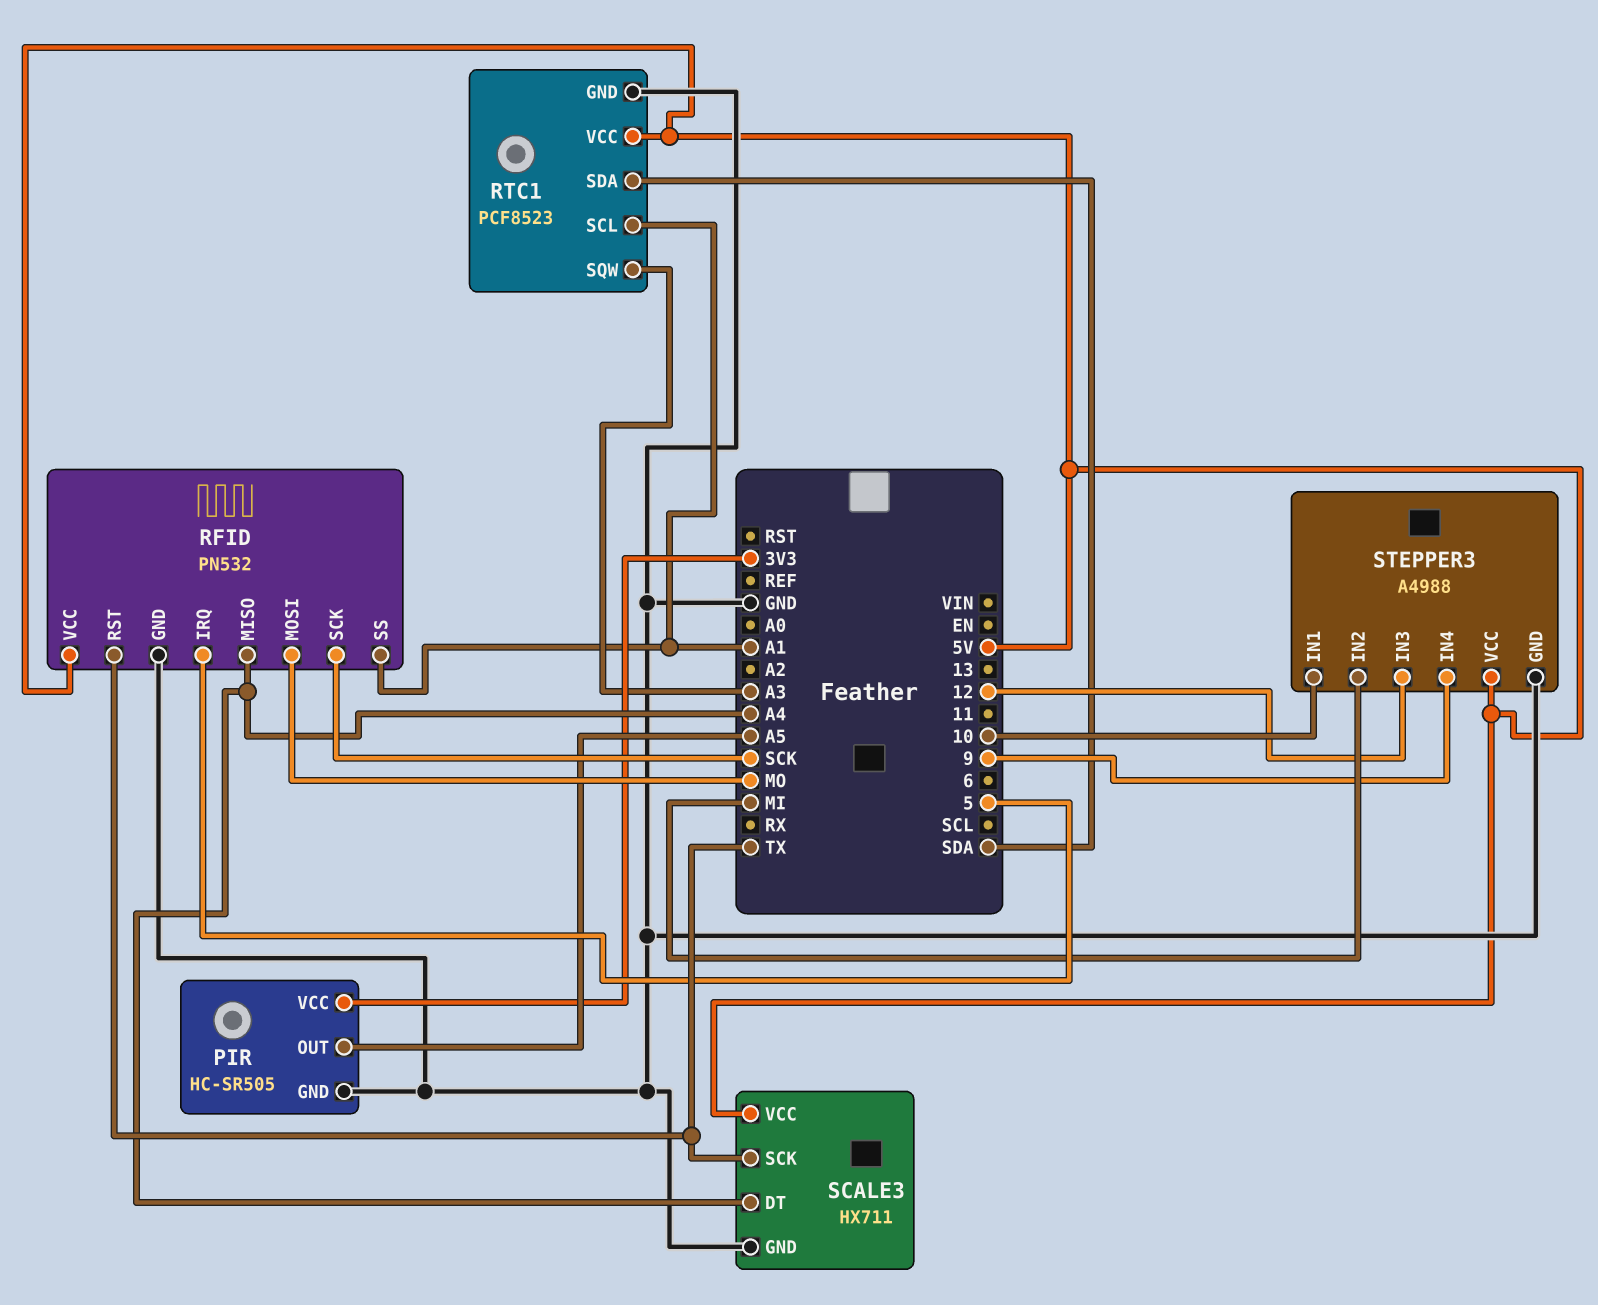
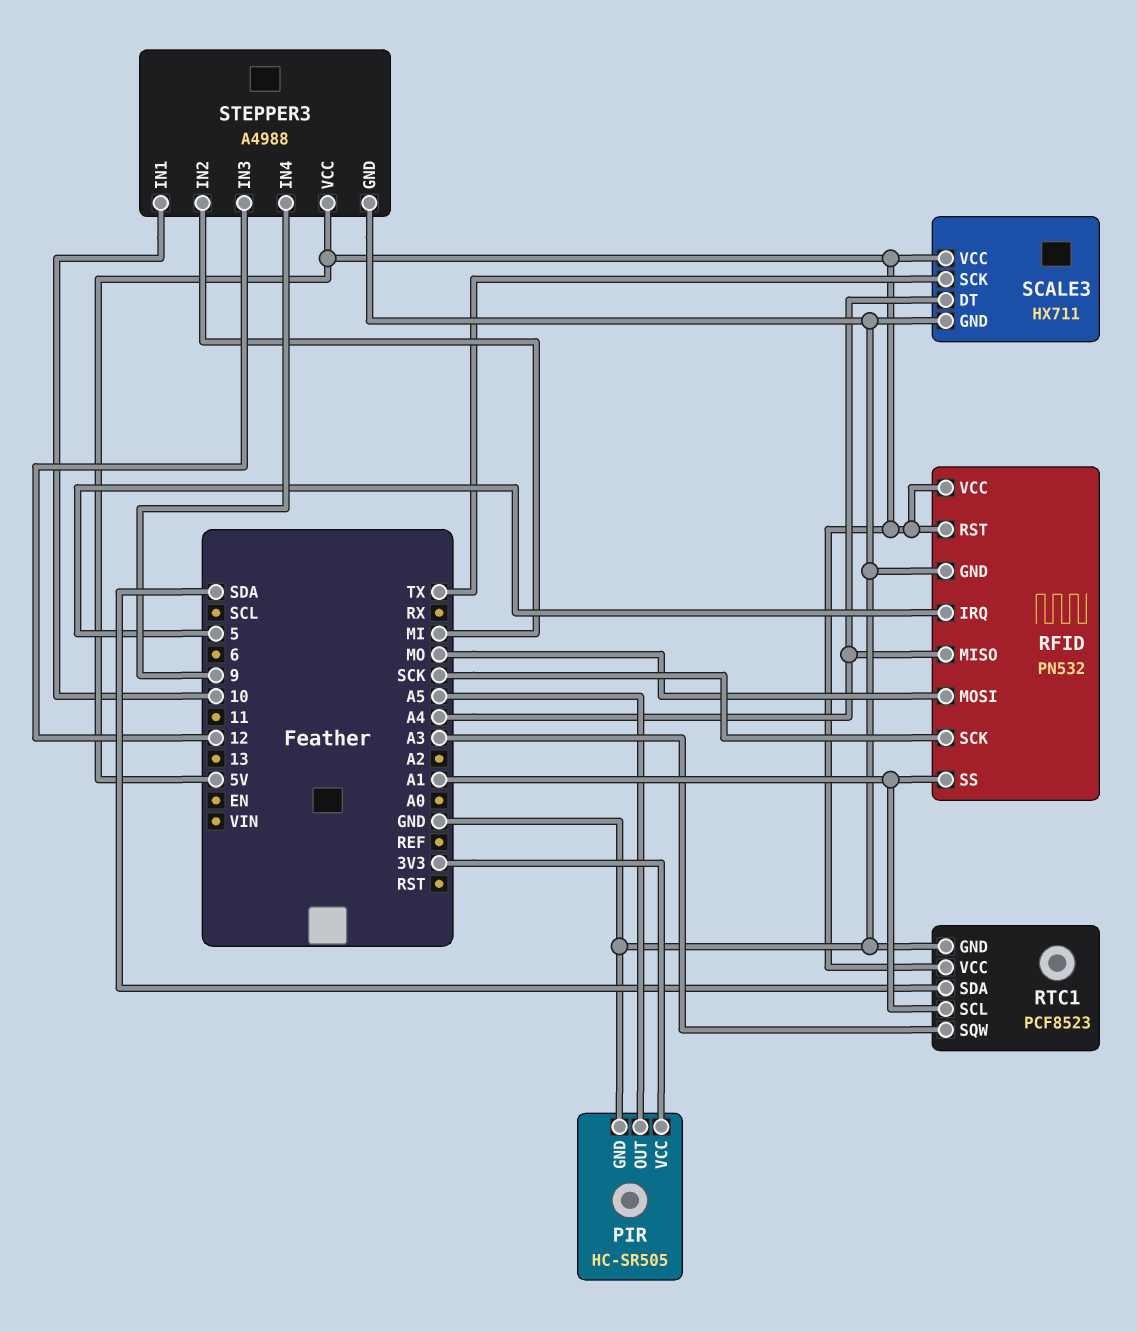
RFID pin RST: TX -> 5V

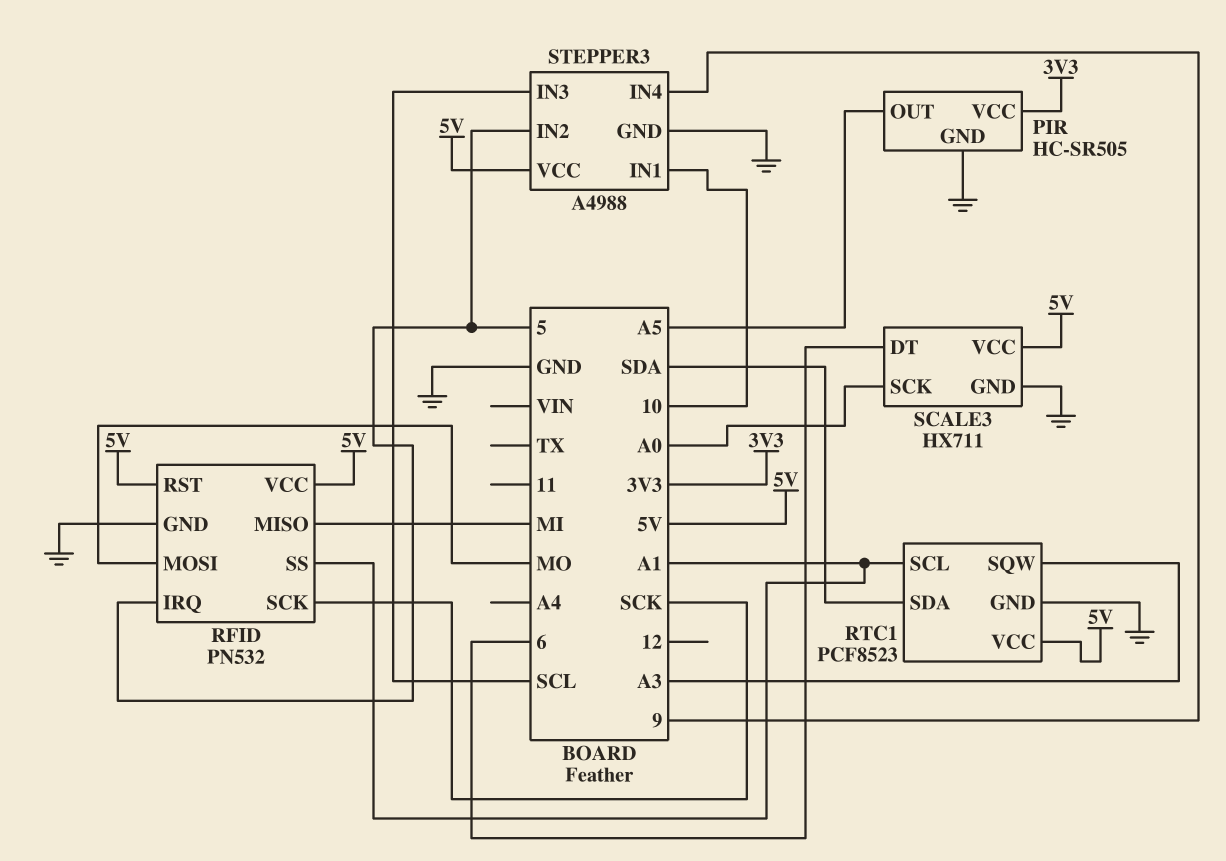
RFID pin MISO: A4 -> MI
SCALE3 pin DT: A4 -> 6
SCALE3 pin SCK: TX -> A0
STEPPER3 pin IN2: MI -> 5
STEPPER3 pin IN3: 12 -> SCL

